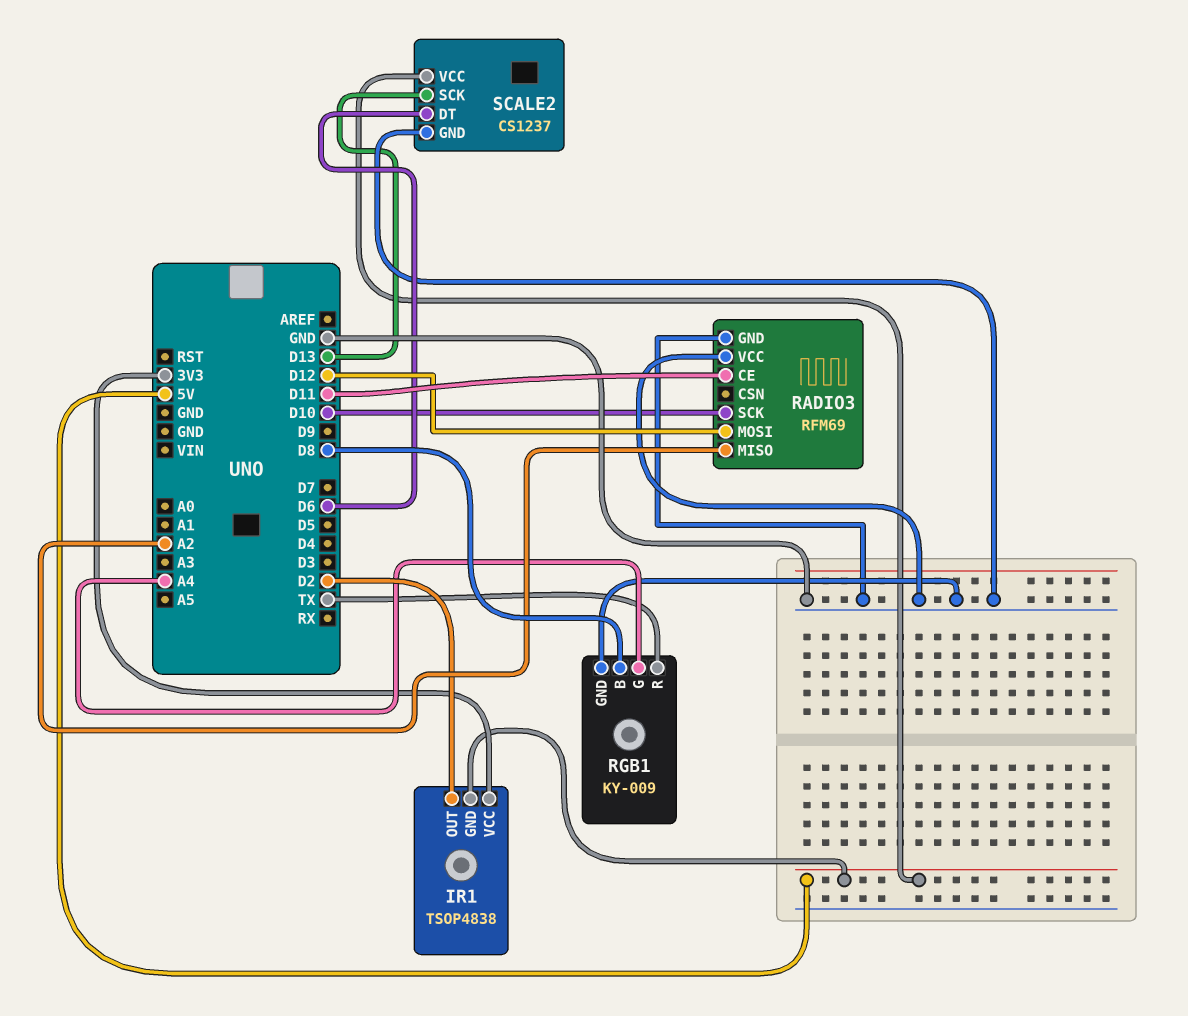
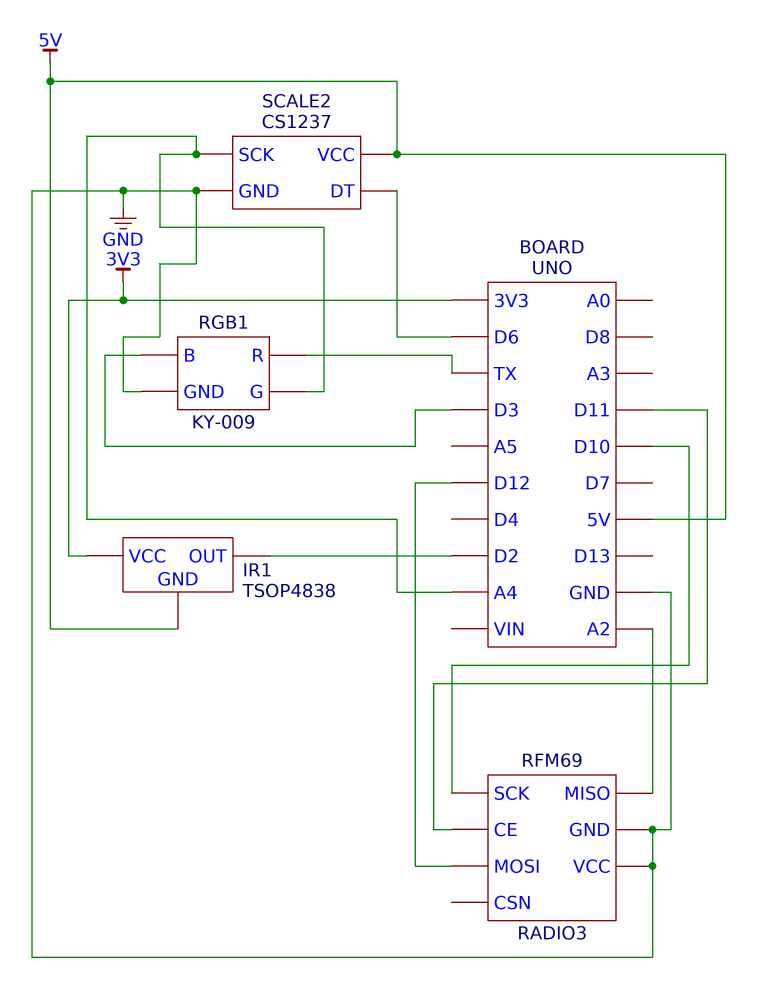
RGB1 pin B: D8 -> D3
SCALE2 pin SCK: D13 -> A4

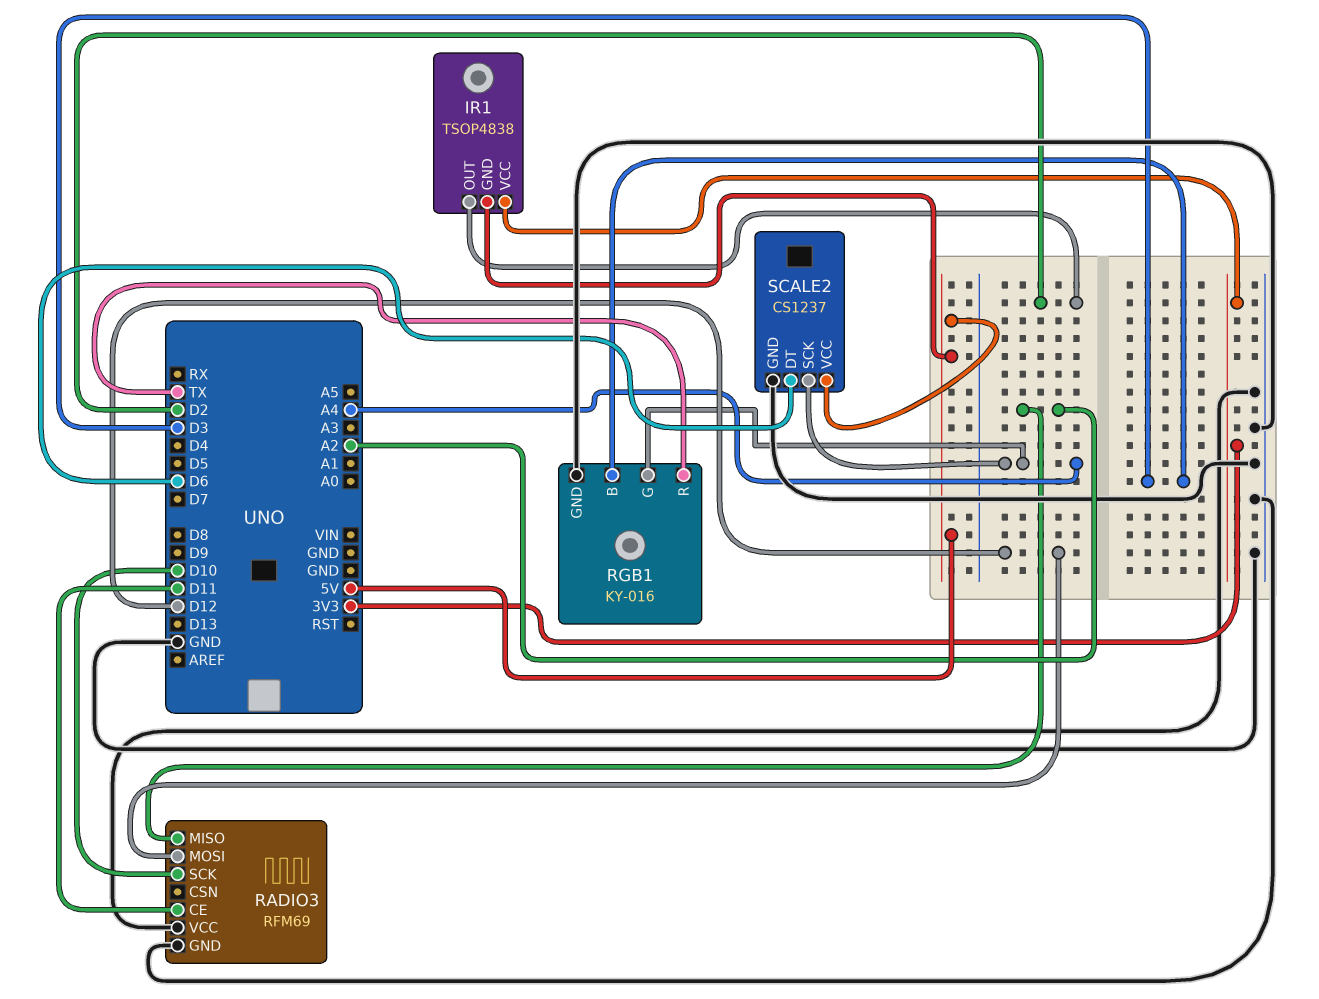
RGB1: KY-009 -> KY-016

